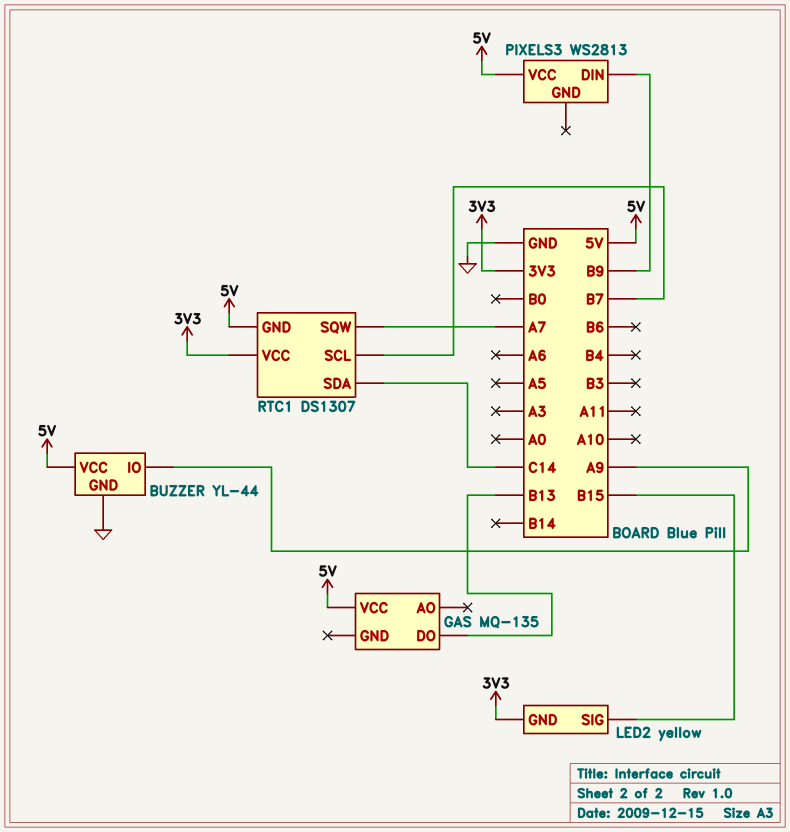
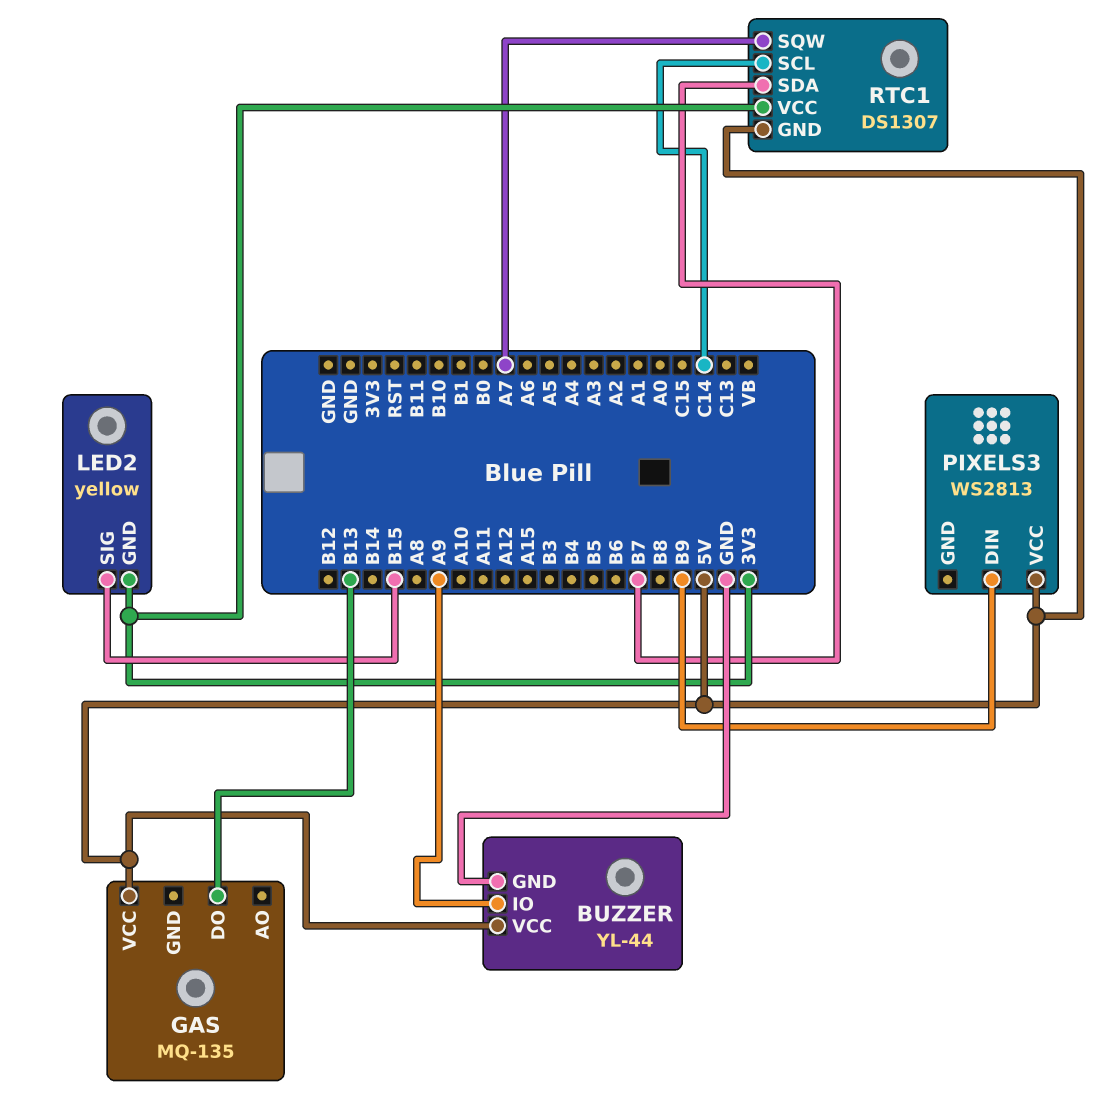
RTC1 pin SCL: B7 -> C14
RTC1 pin SDA: C14 -> B7

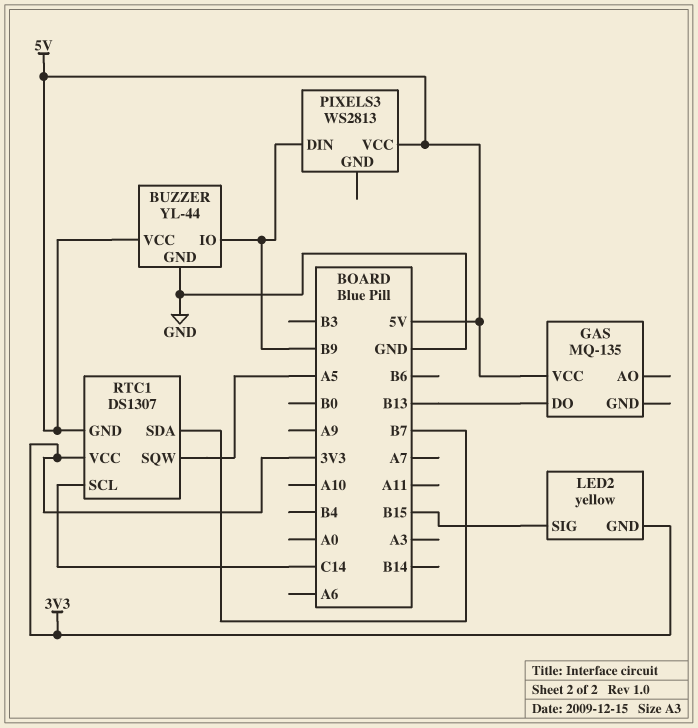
BUZZER pin IO: A9 -> B9
RTC1 pin SQW: A7 -> A5

